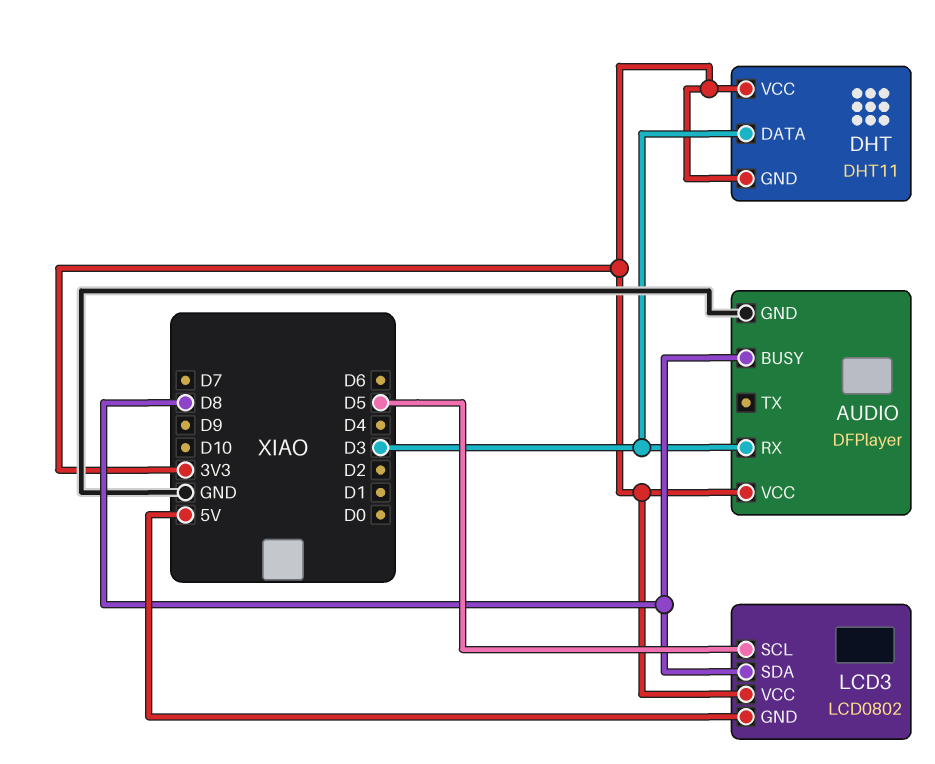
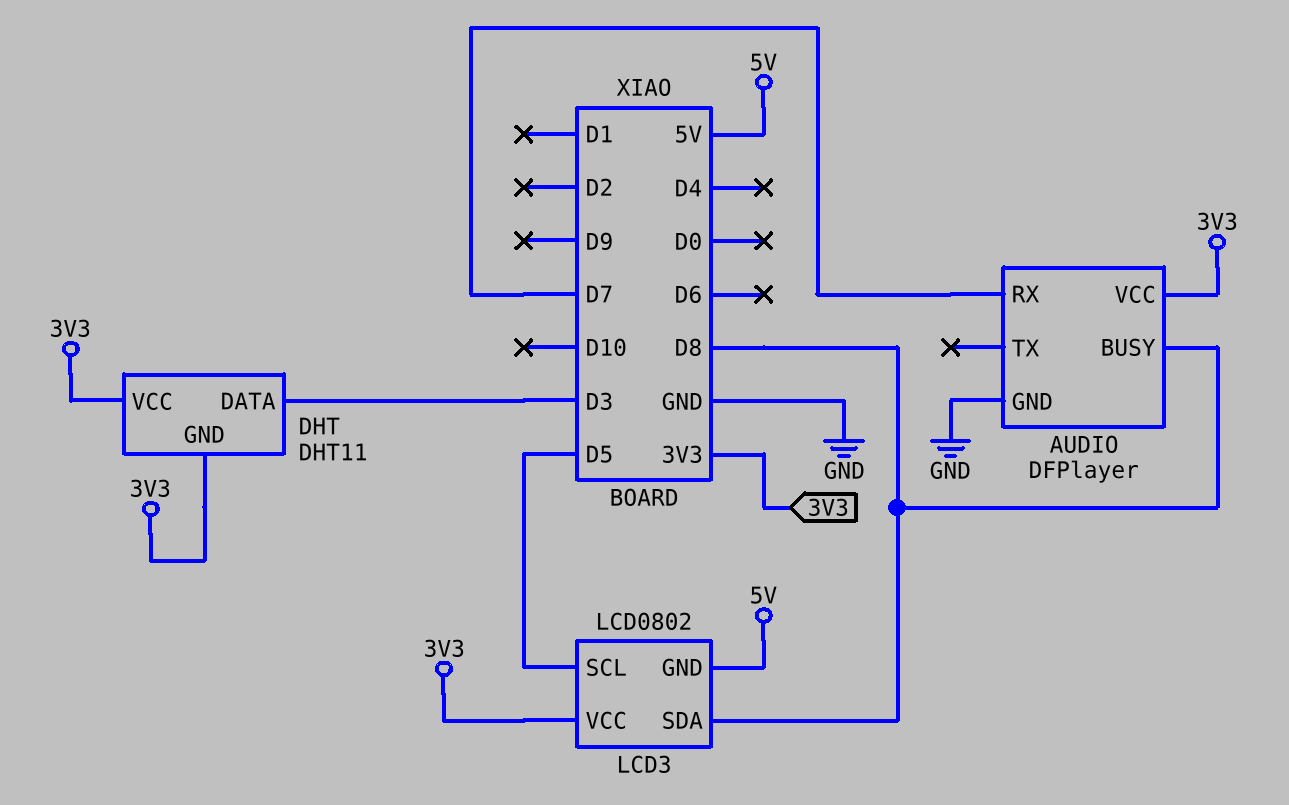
AUDIO pin RX: D3 -> D7

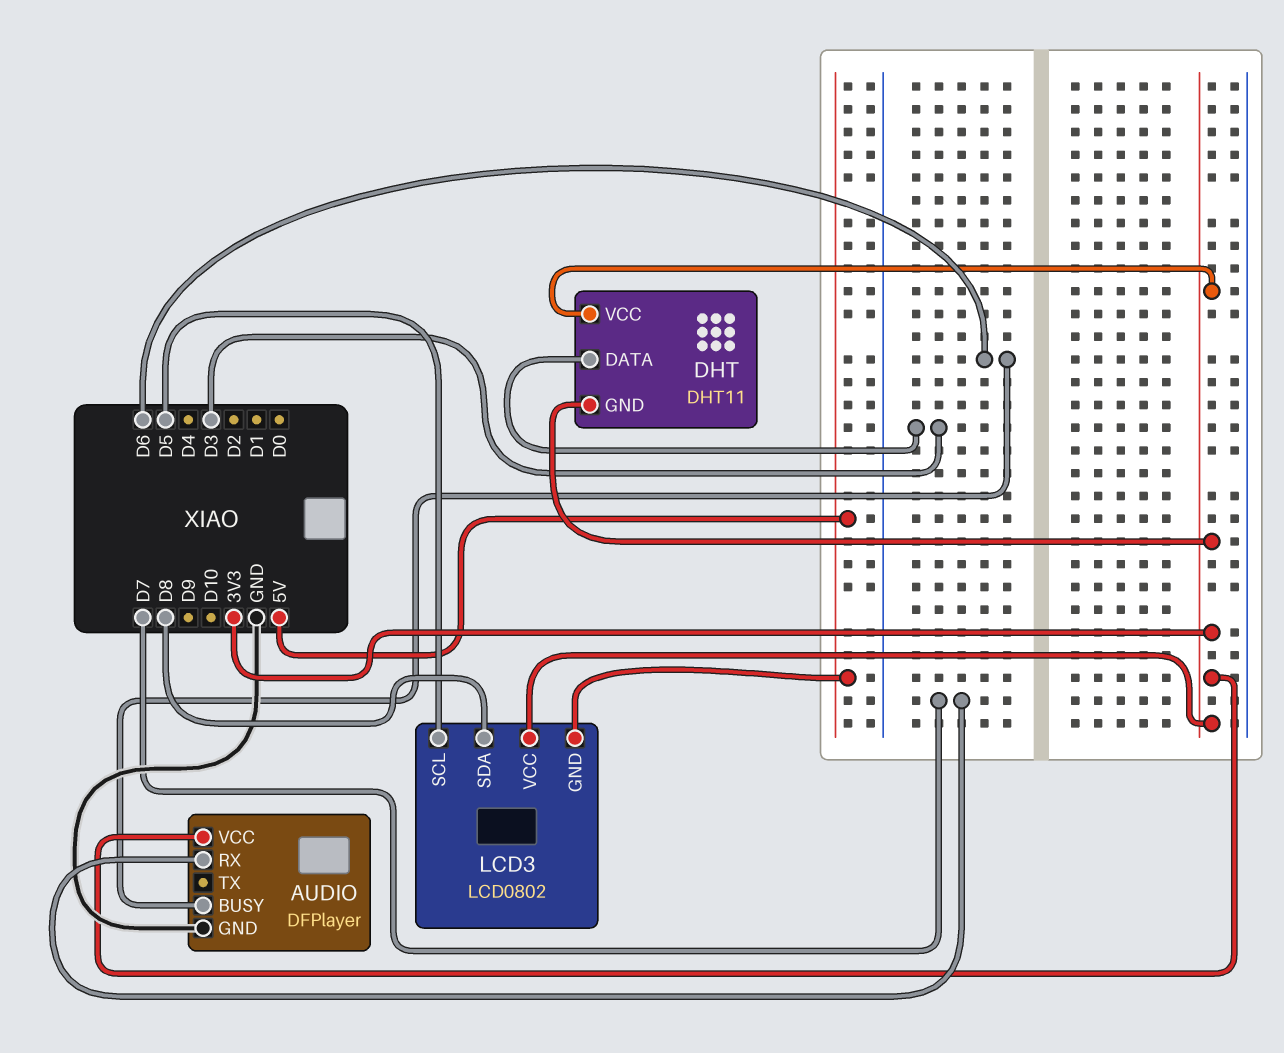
AUDIO pin BUSY: D8 -> D6

